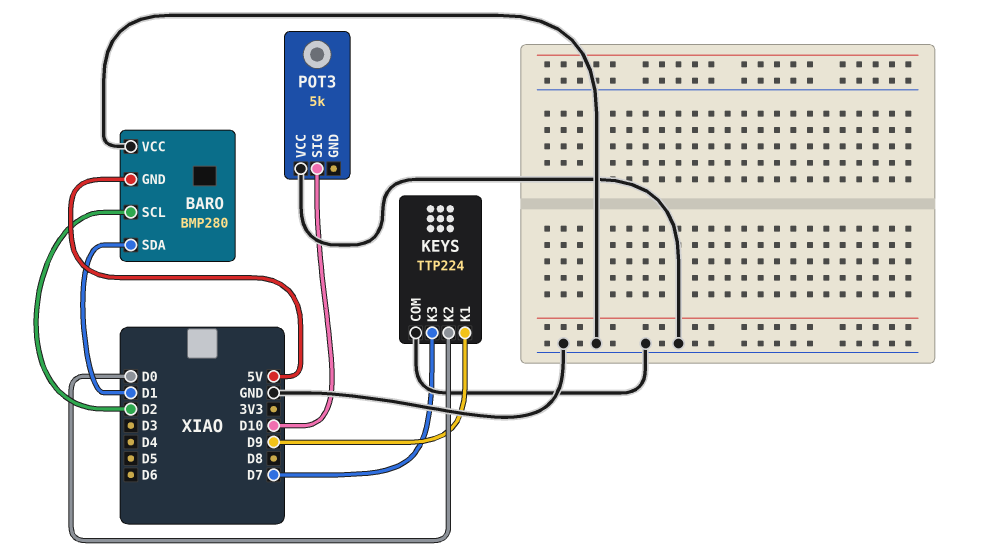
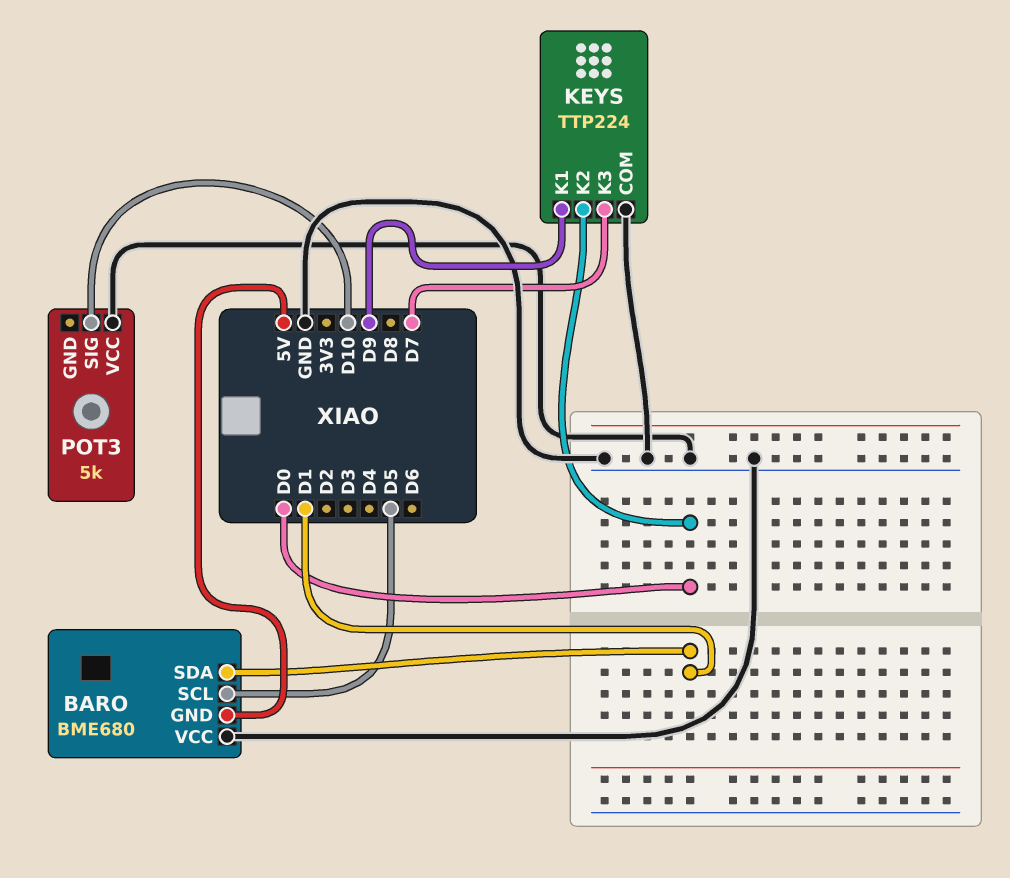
BARO: BMP280 -> BME680
BARO pin SCL: D2 -> D5

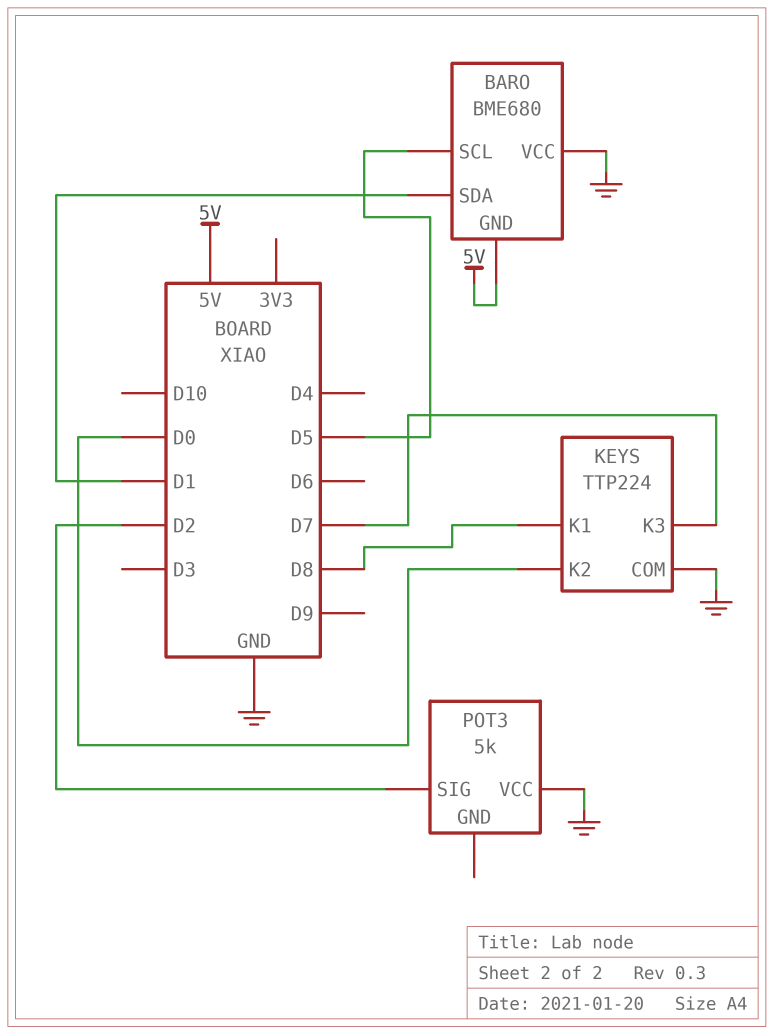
KEYS pin K1: D9 -> D8
POT3 pin SIG: D10 -> D2

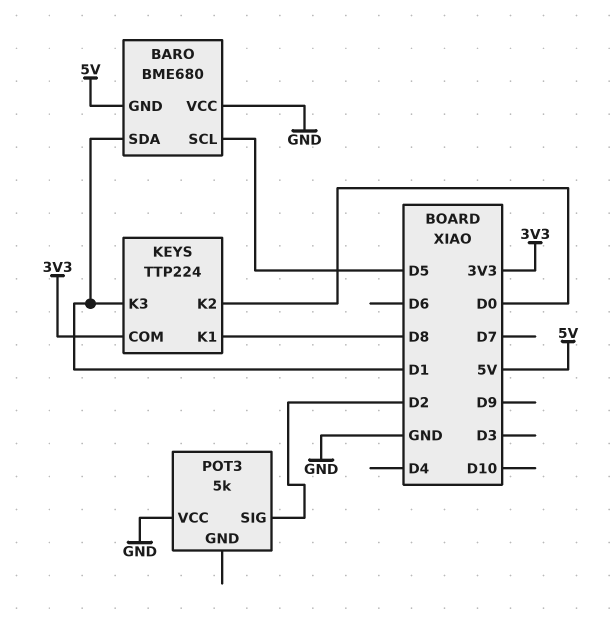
KEYS pin COM: GND -> 3V3
KEYS pin K3: D7 -> D1

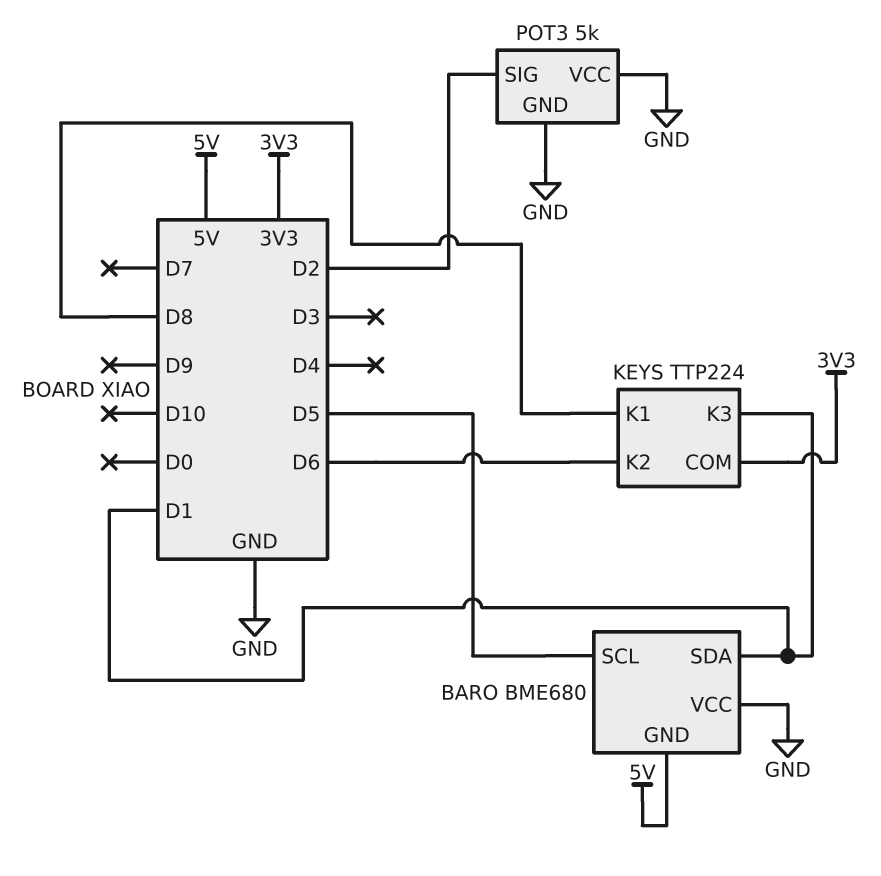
KEYS pin K2: D0 -> D6
POT3 pin GND: none -> GND

